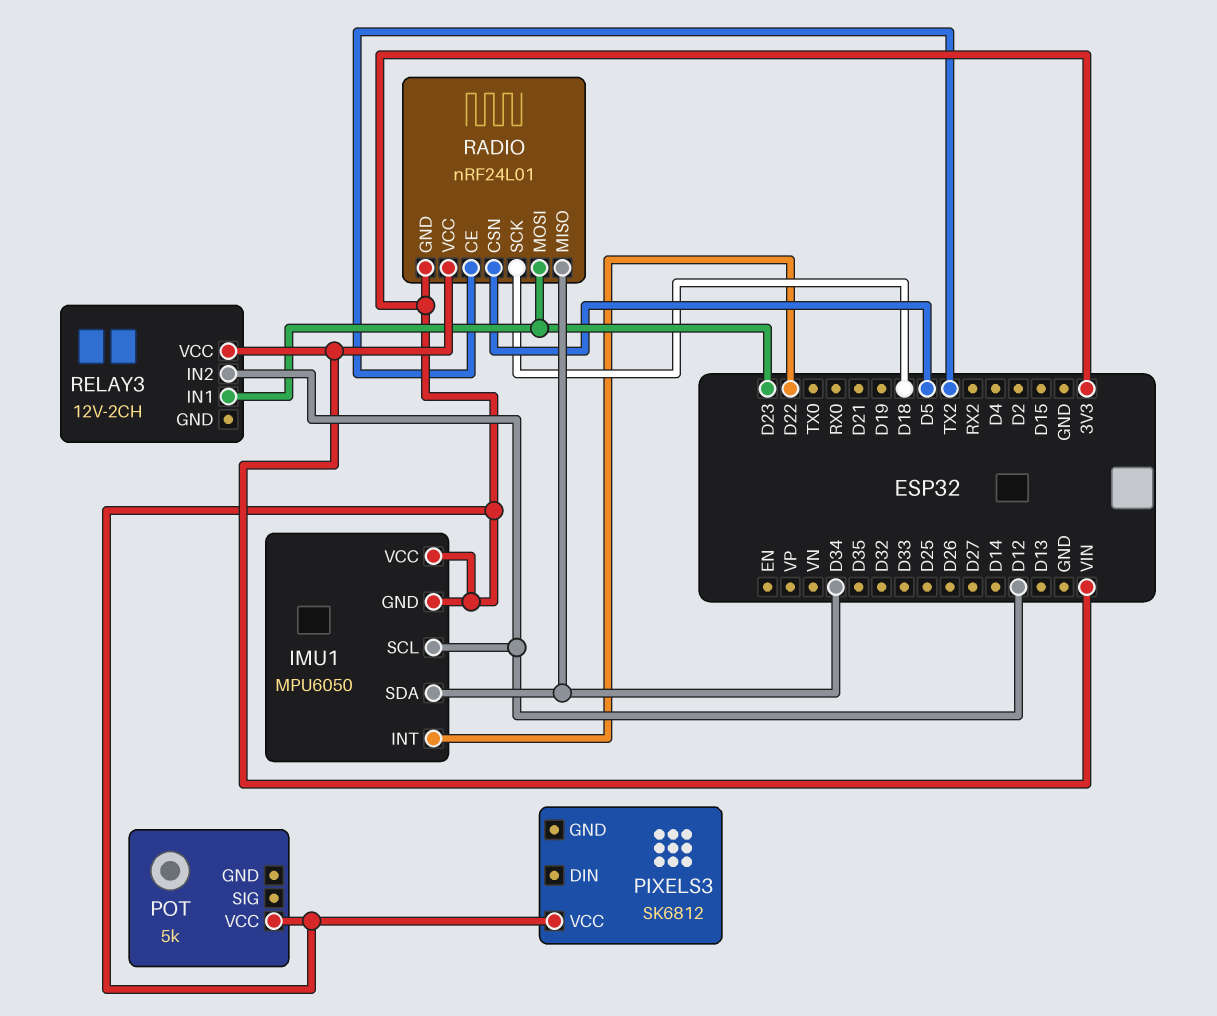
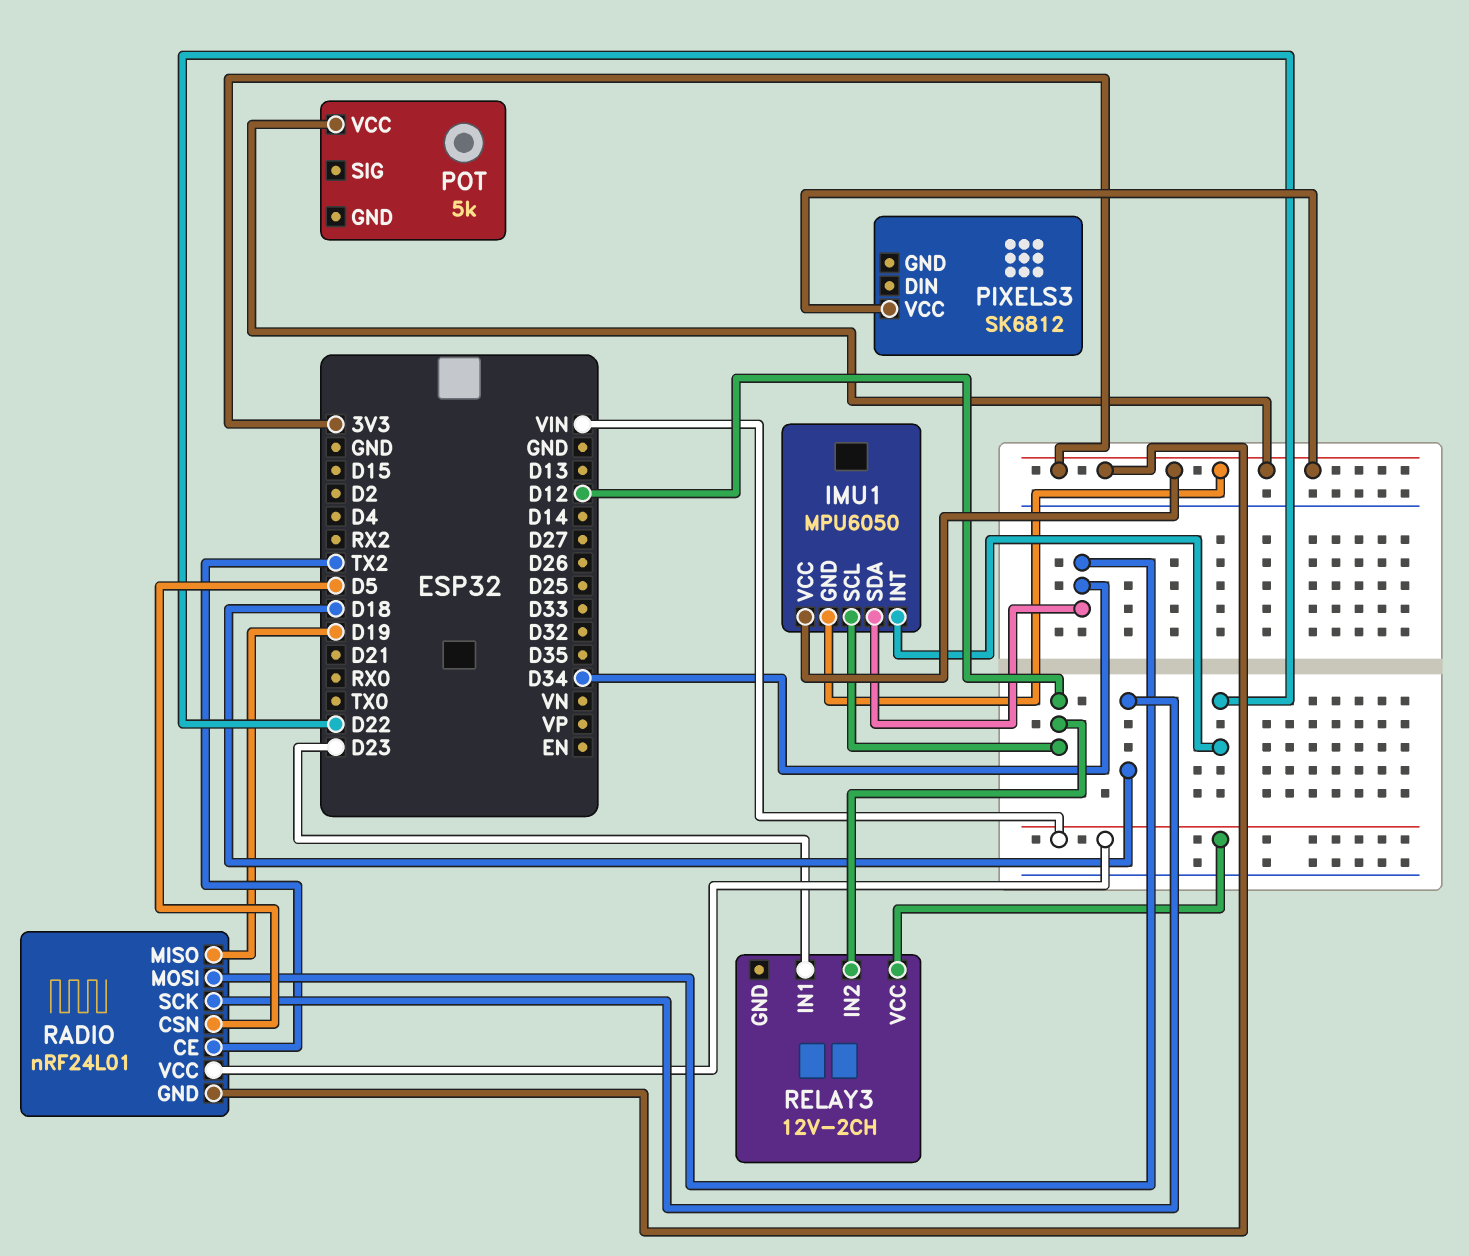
RADIO pin MISO: D34 -> D19
RADIO pin MOSI: D23 -> D34

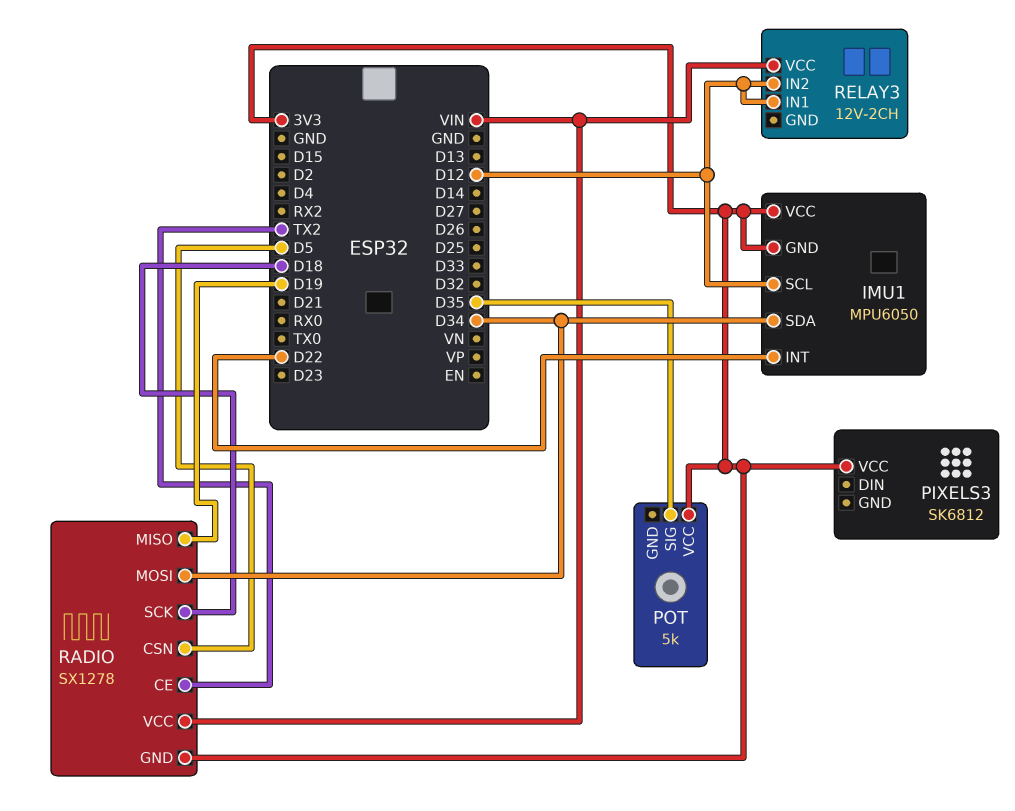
POT pin SIG: none -> D35
RADIO: nRF24L01 -> SX1278
RELAY3 pin IN1: D23 -> D12

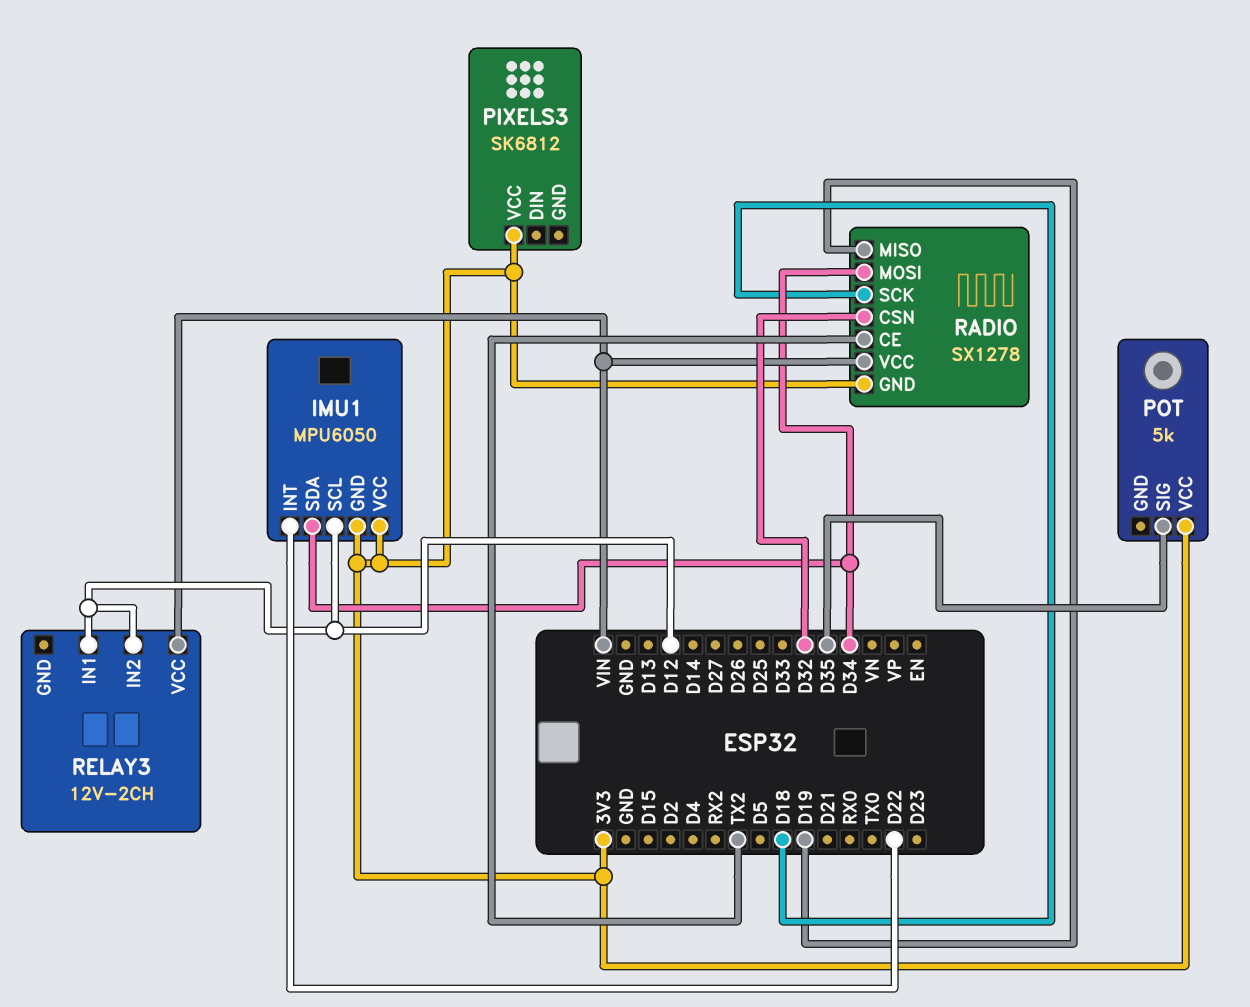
RADIO pin CSN: D5 -> D32

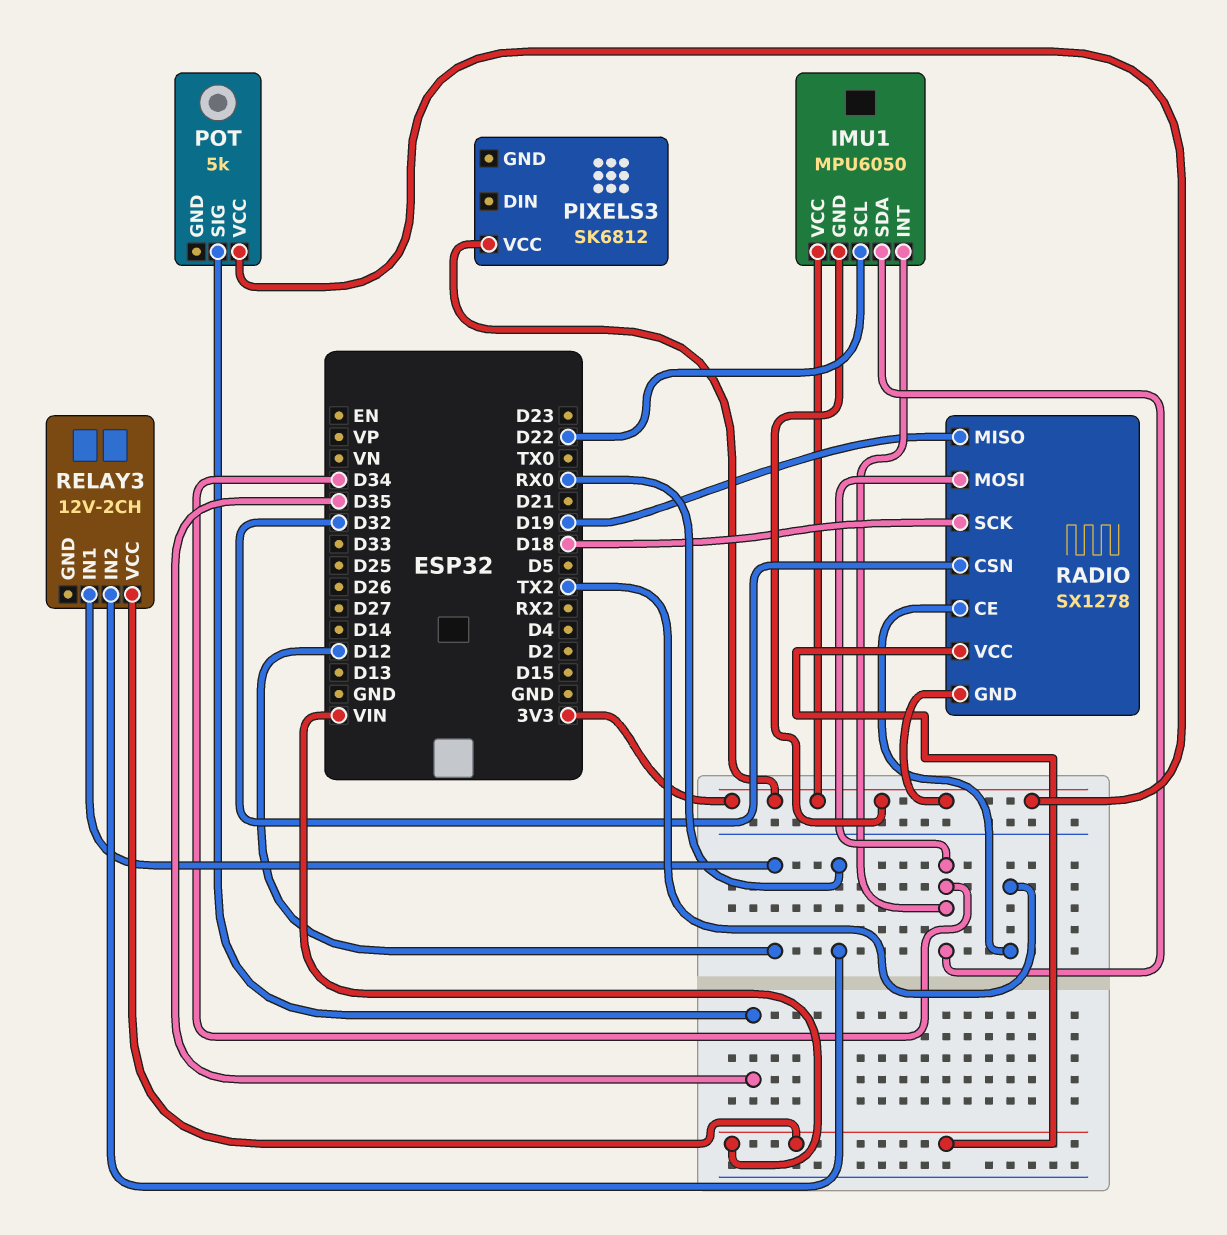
IMU1 pin INT: D22 -> D34
IMU1 pin SCL: D12 -> D22
RELAY3 pin IN2: D12 -> RX0

